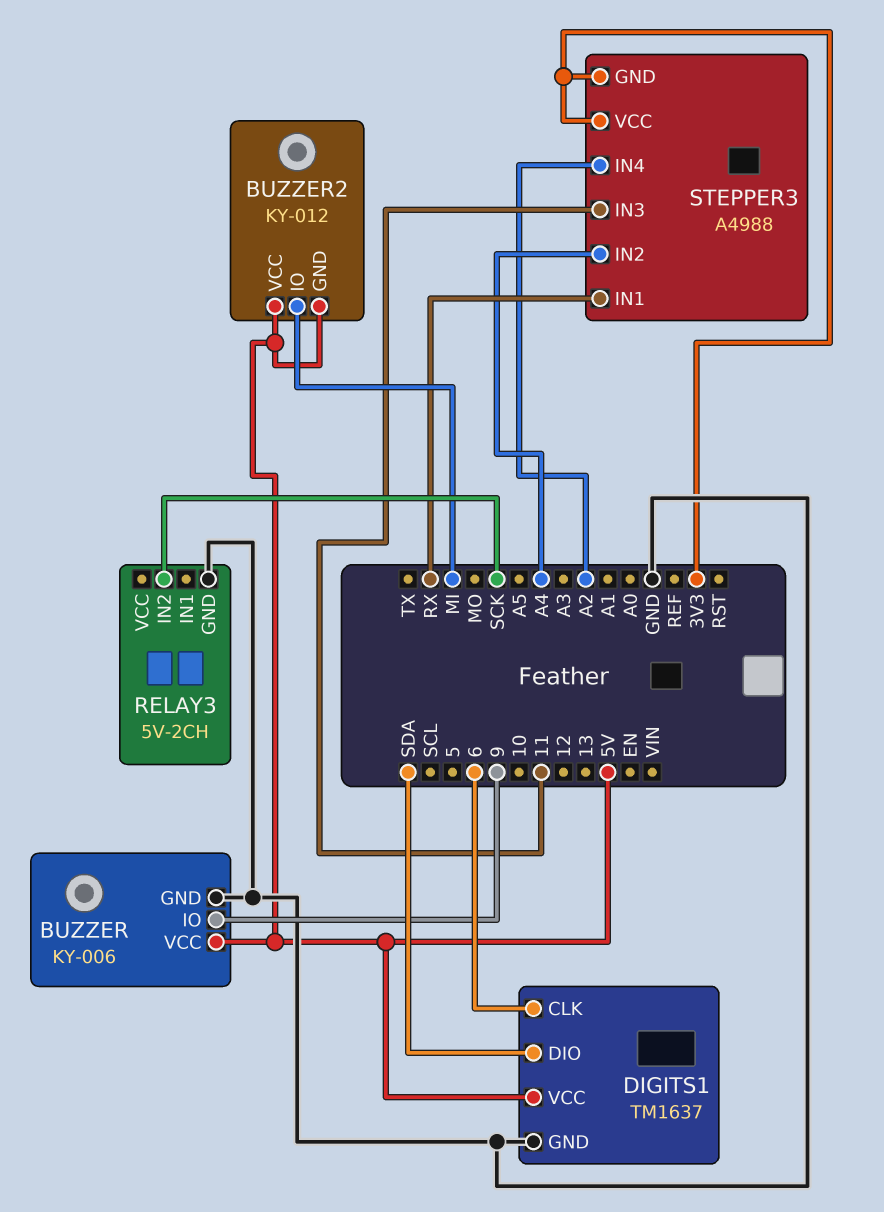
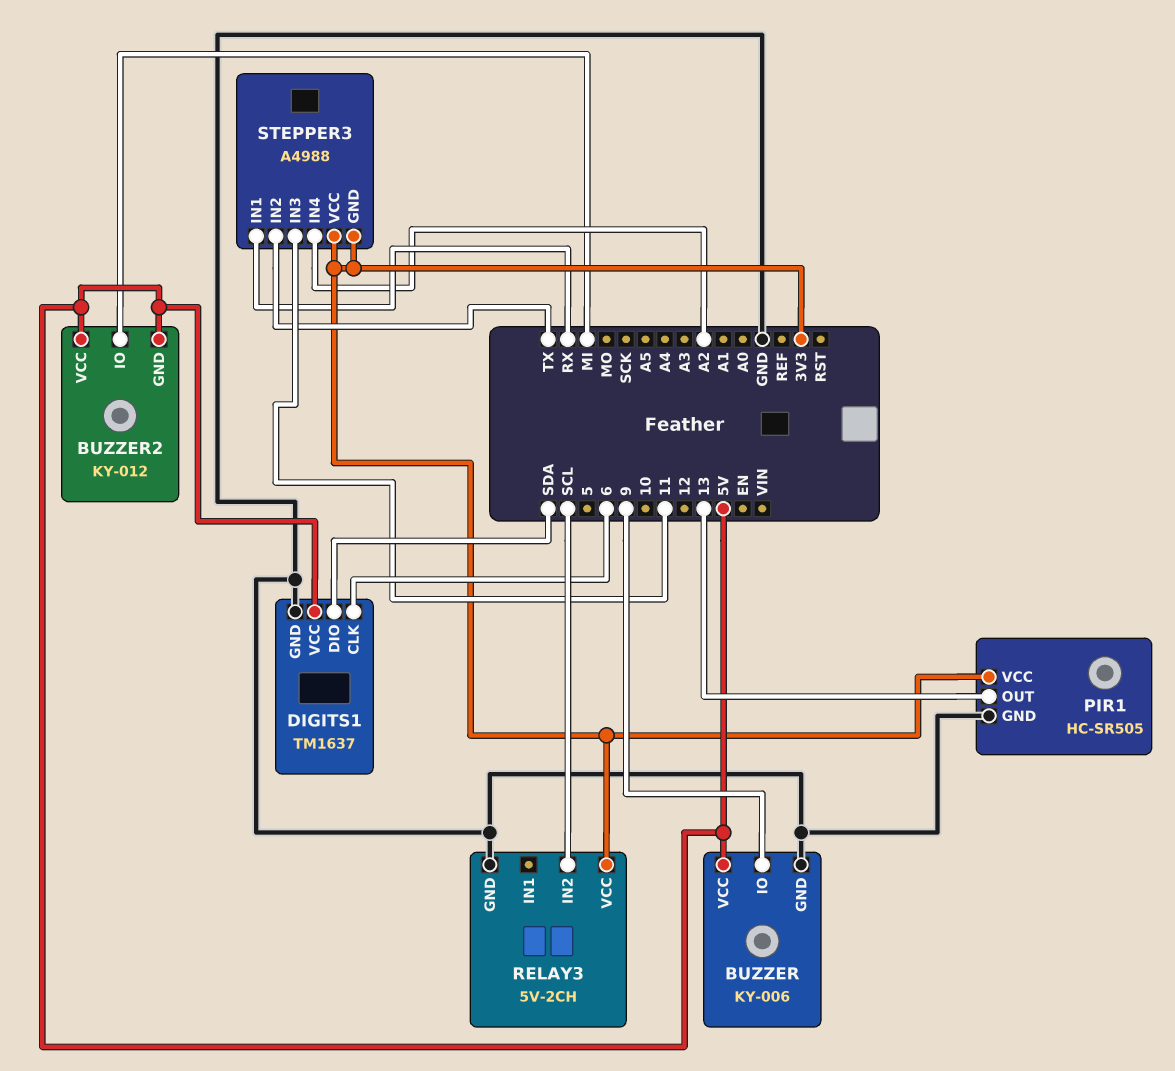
PIR1: none -> HC-SR505
PIR1 pin GND: none -> GND
PIR1 pin OUT: none -> 13
PIR1 pin VCC: none -> 3V3
RELAY3 pin IN2: SCK -> SCL
RELAY3 pin VCC: none -> 3V3
STEPPER3 pin IN2: A4 -> TX

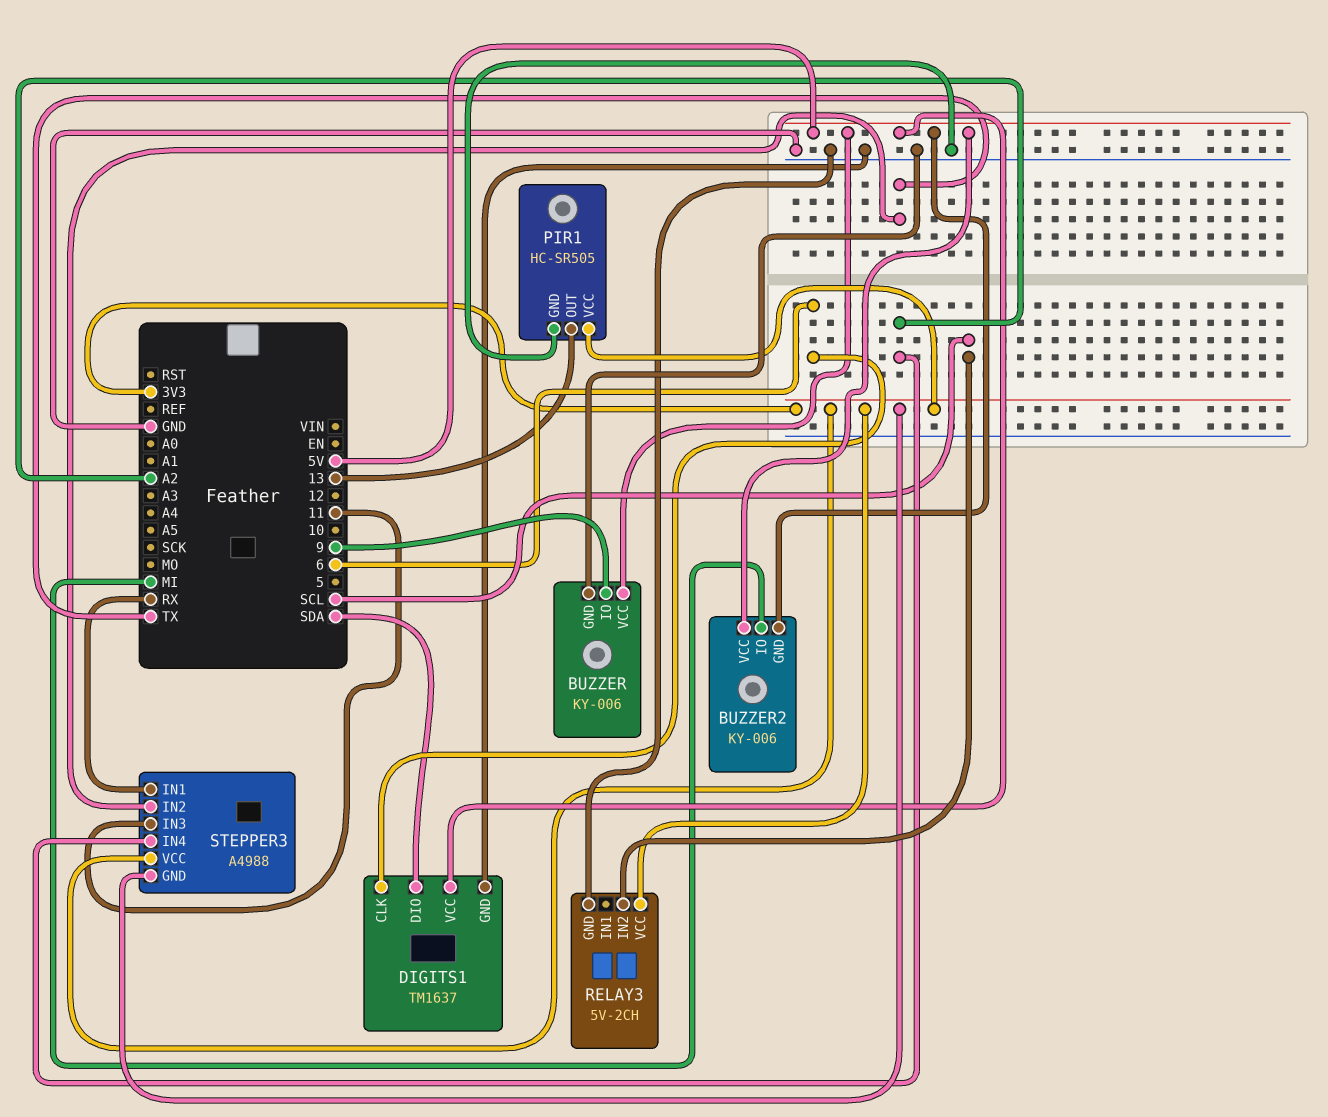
BUZZER2: KY-012 -> KY-006

